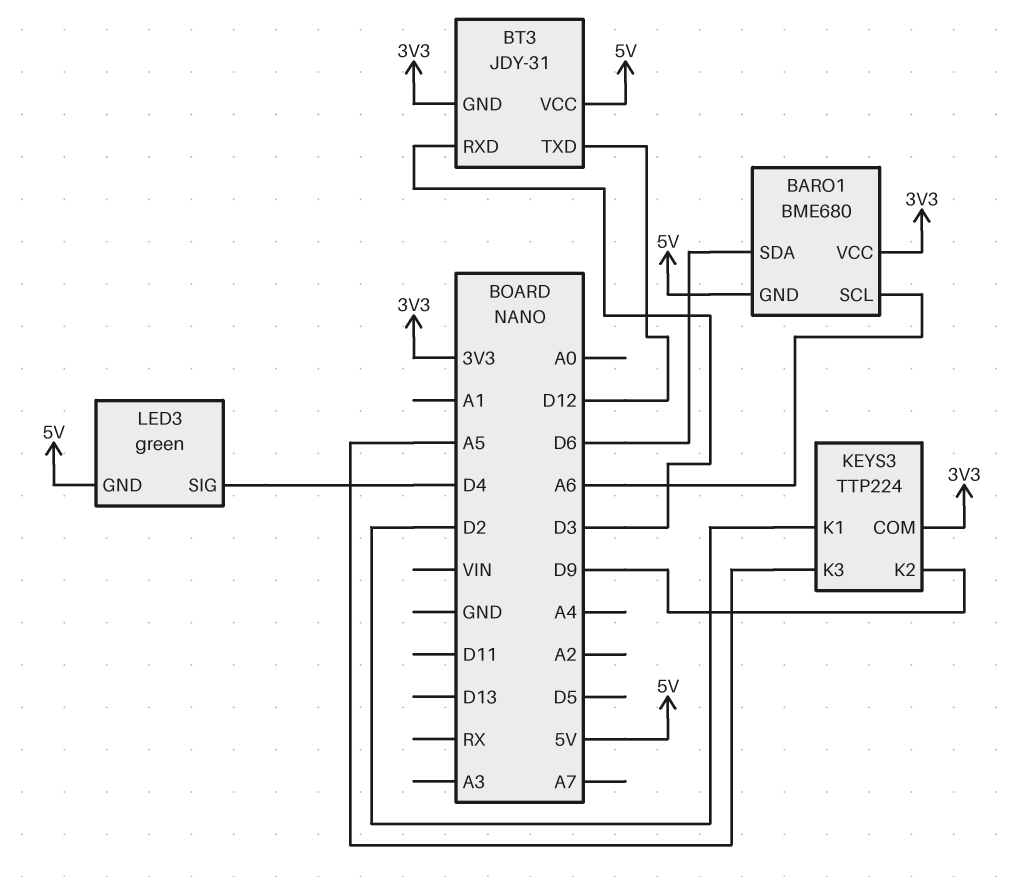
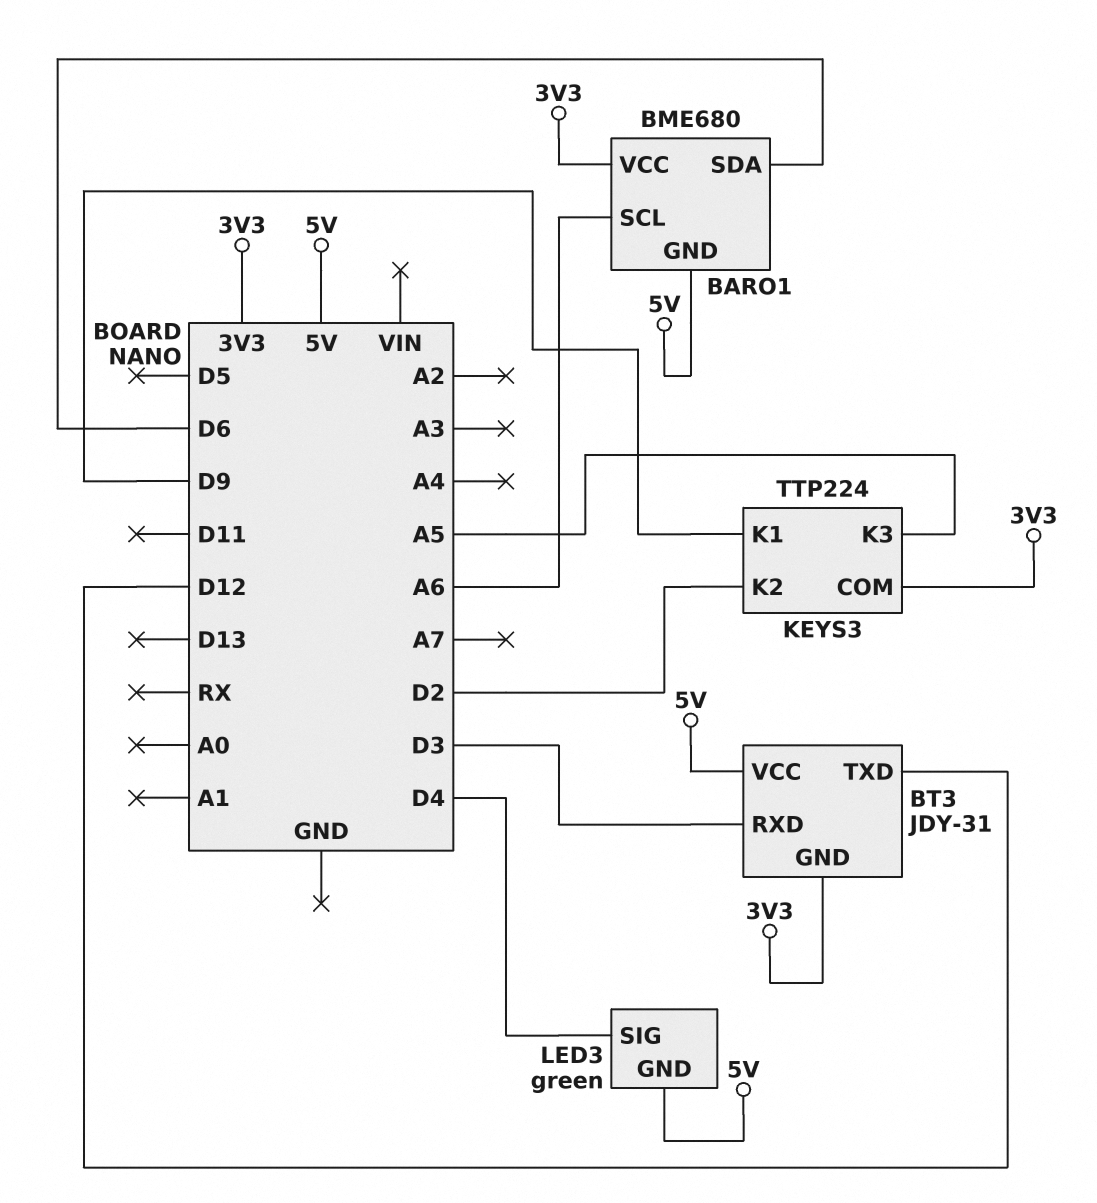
KEYS3 pin K1: D2 -> D9
KEYS3 pin K2: D9 -> D2

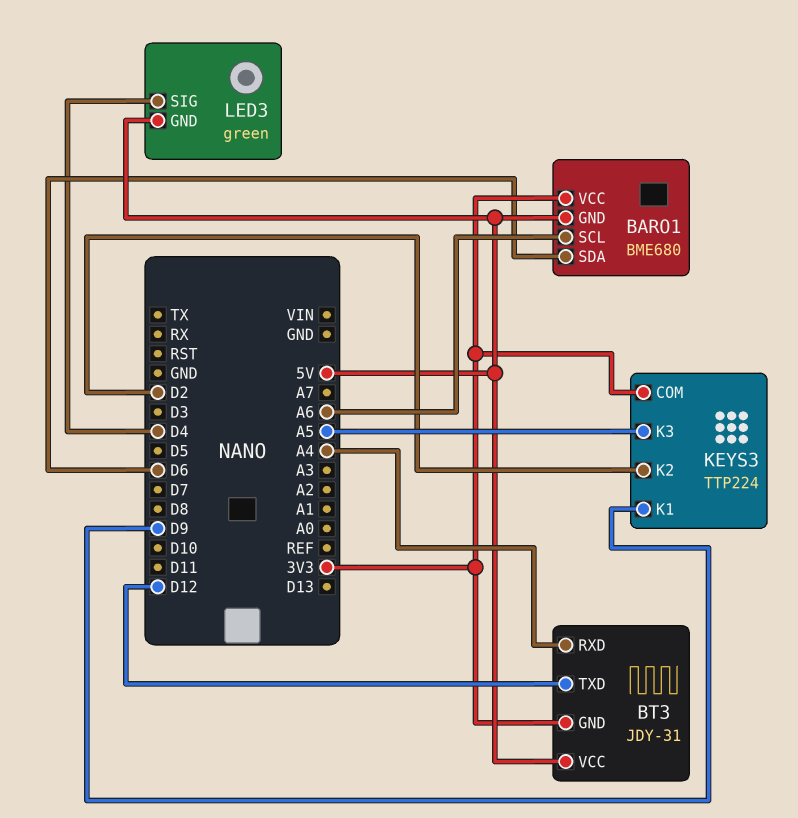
BT3 pin RXD: D3 -> A4

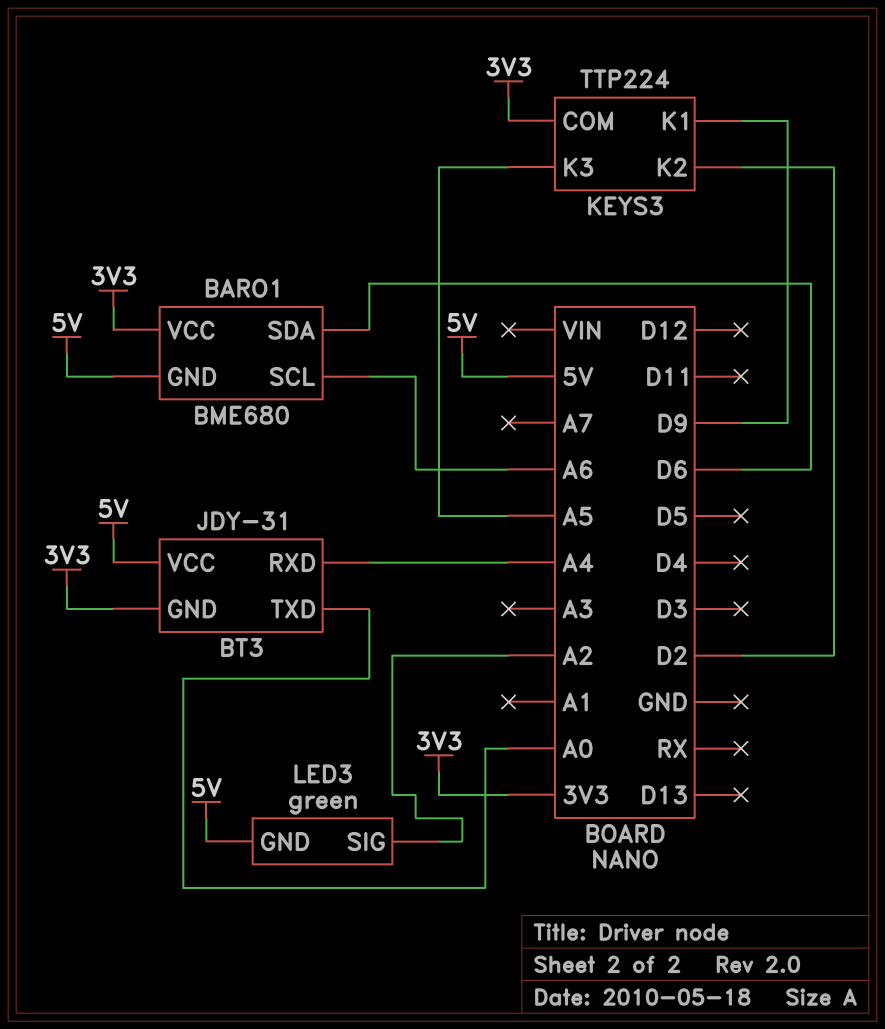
BT3 pin TXD: D12 -> A0
LED3 pin SIG: D4 -> A2

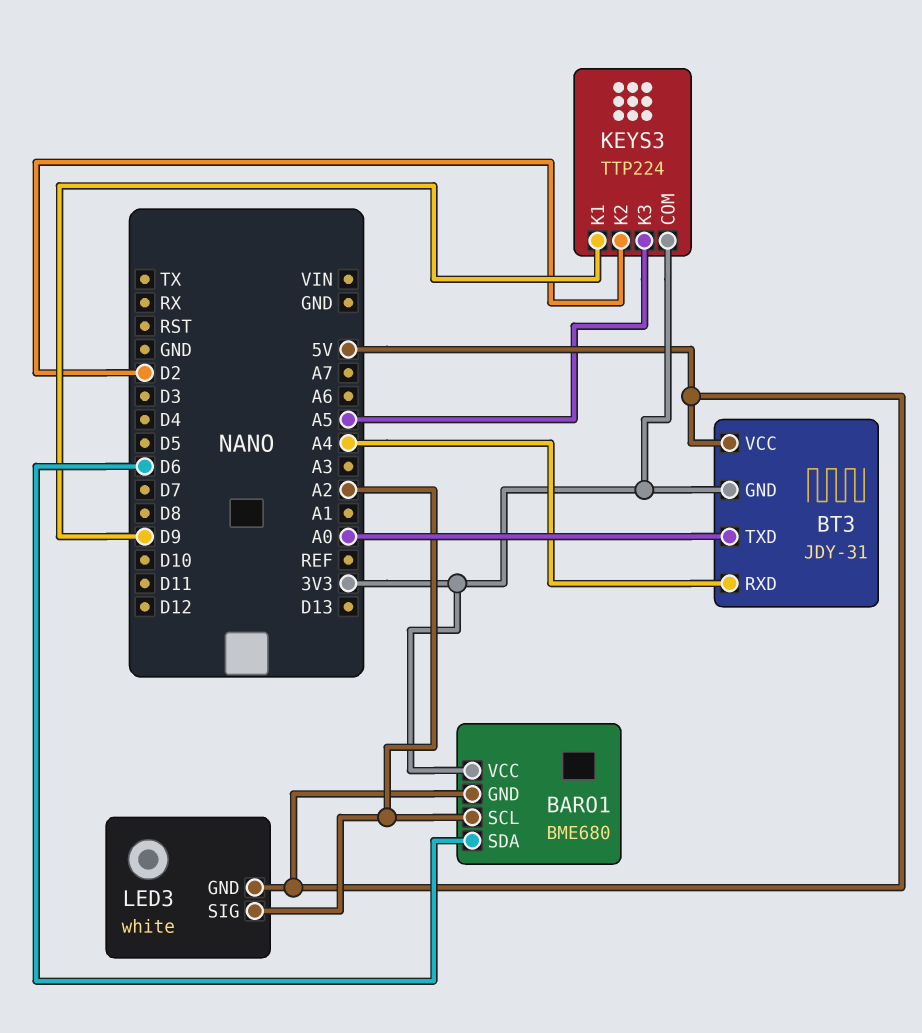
BARO1 pin SCL: A6 -> A2
LED3: green -> white

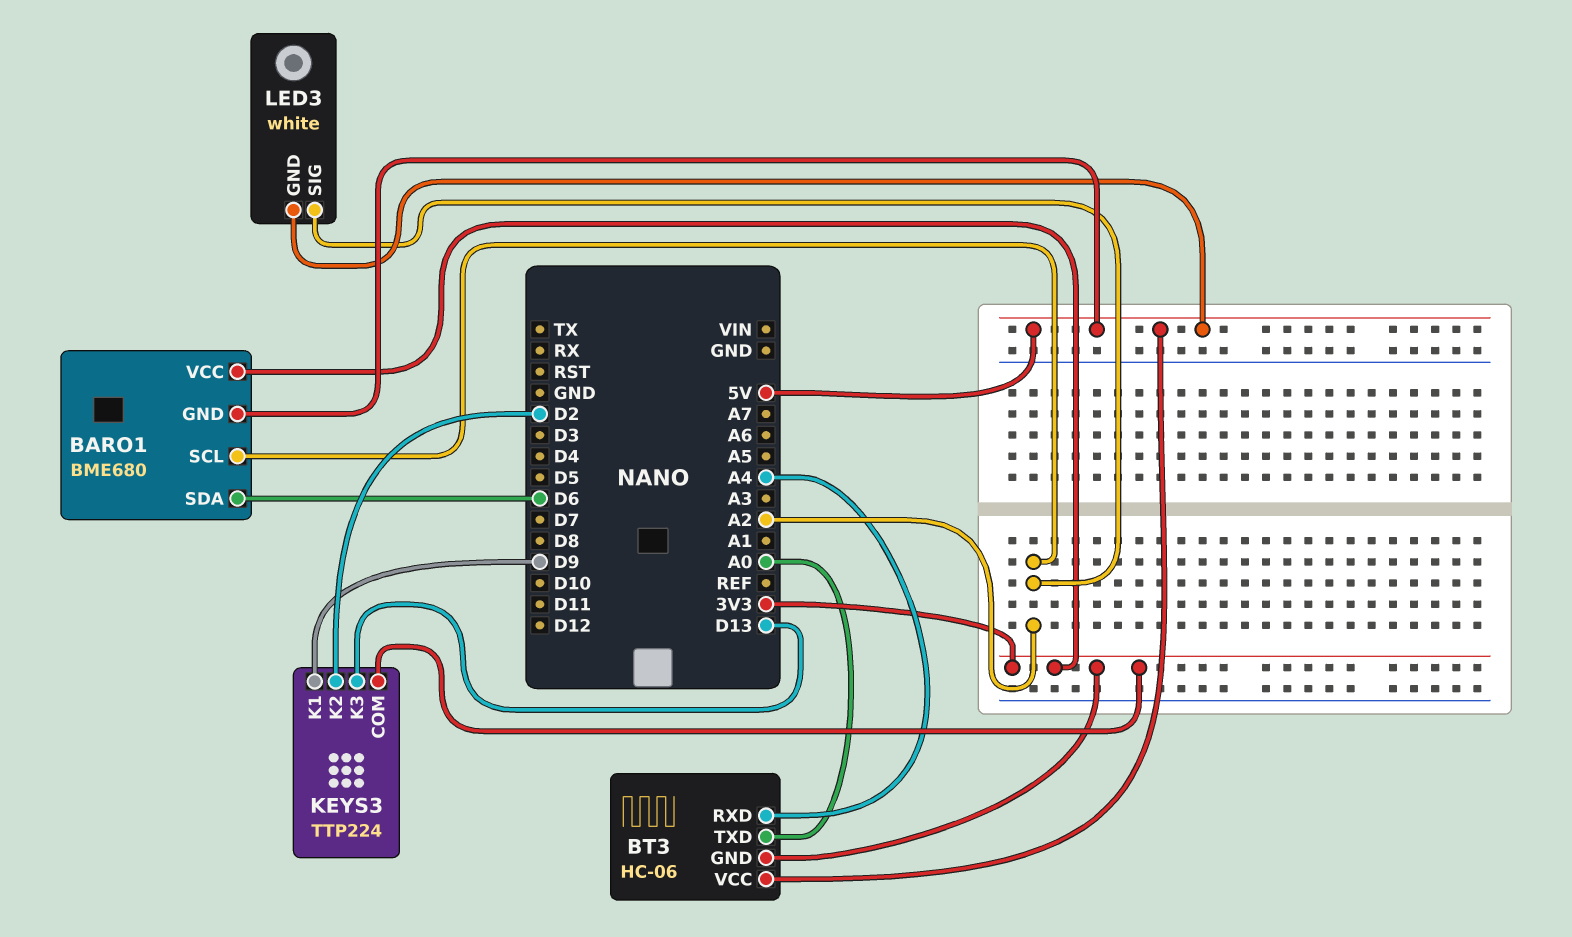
BT3: JDY-31 -> HC-06
KEYS3 pin K3: A5 -> D13

